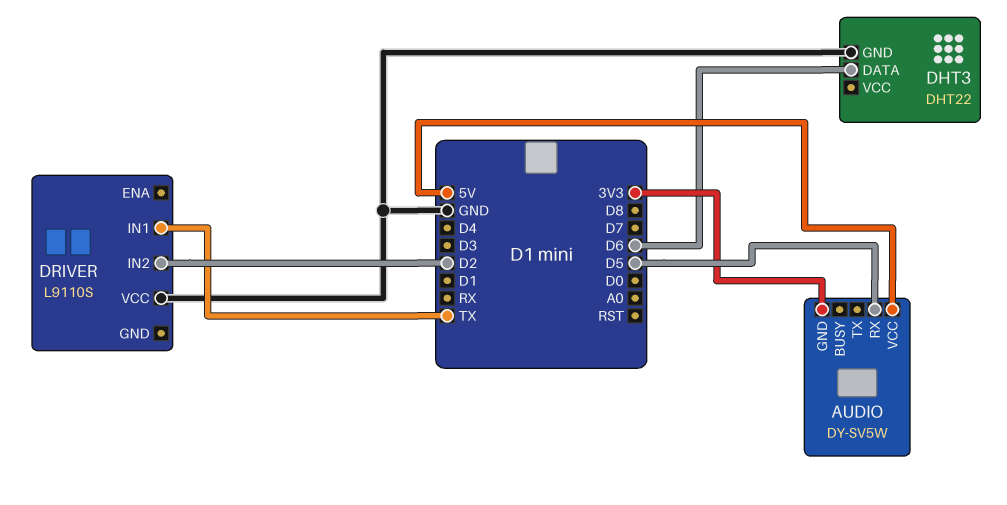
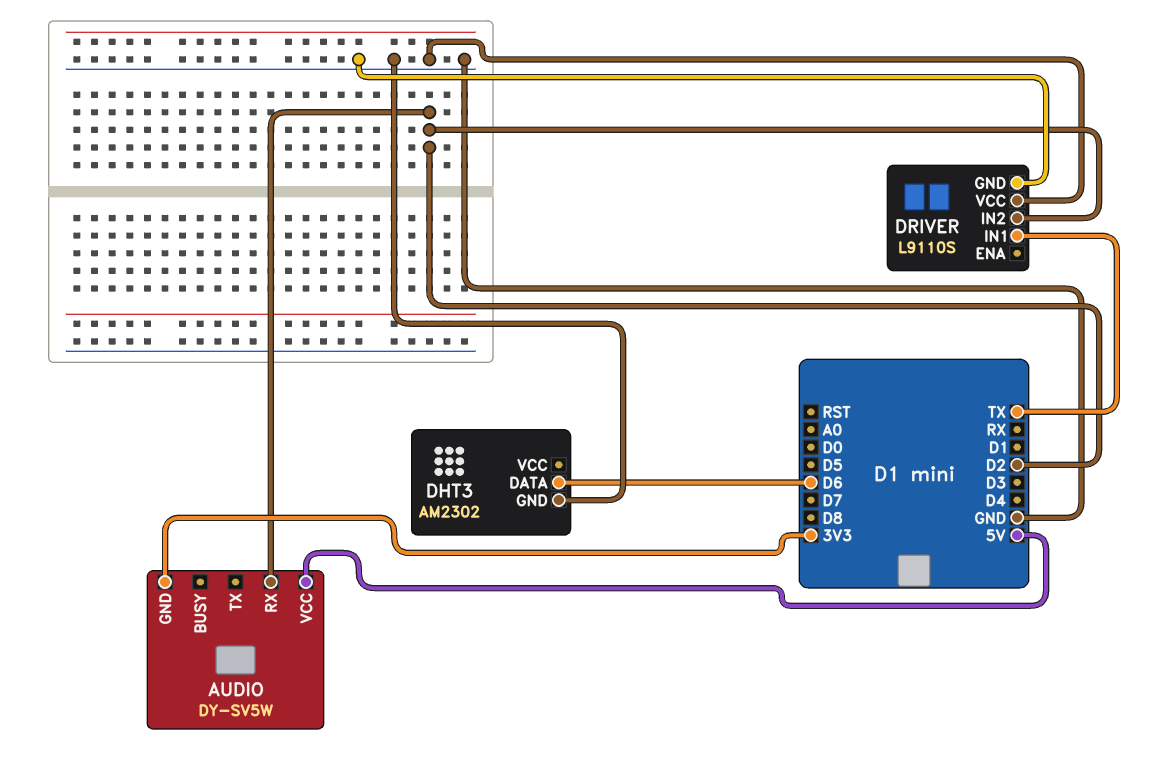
AUDIO pin RX: D5 -> D2
DHT3: DHT22 -> AM2302
DRIVER pin GND: none -> GND

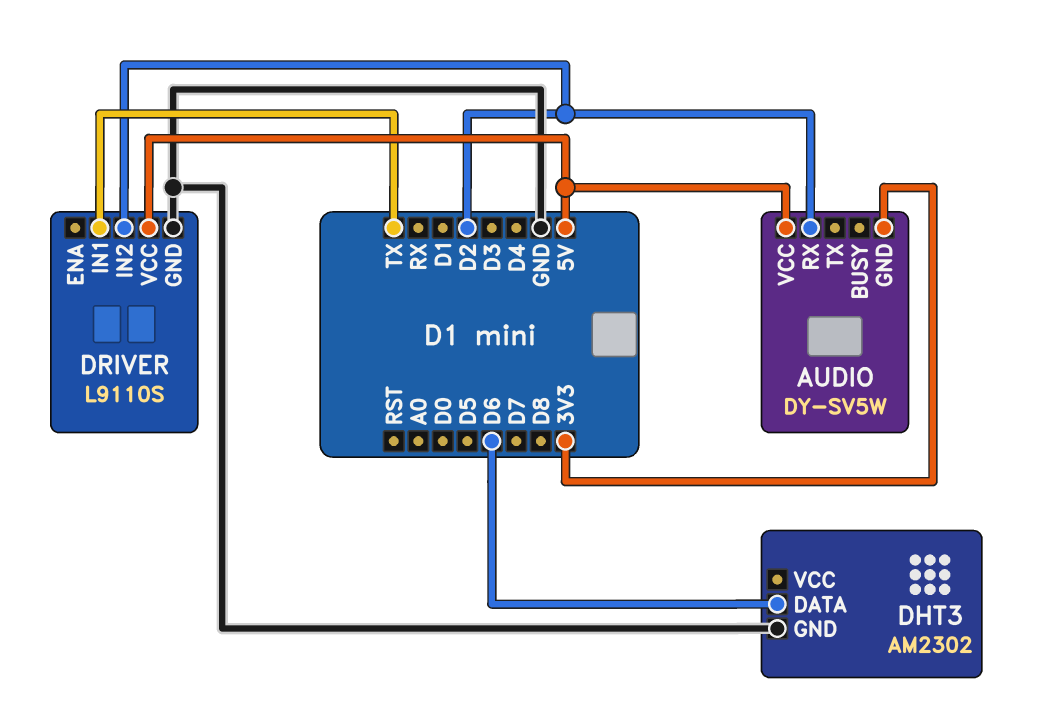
DRIVER pin VCC: GND -> 5V

